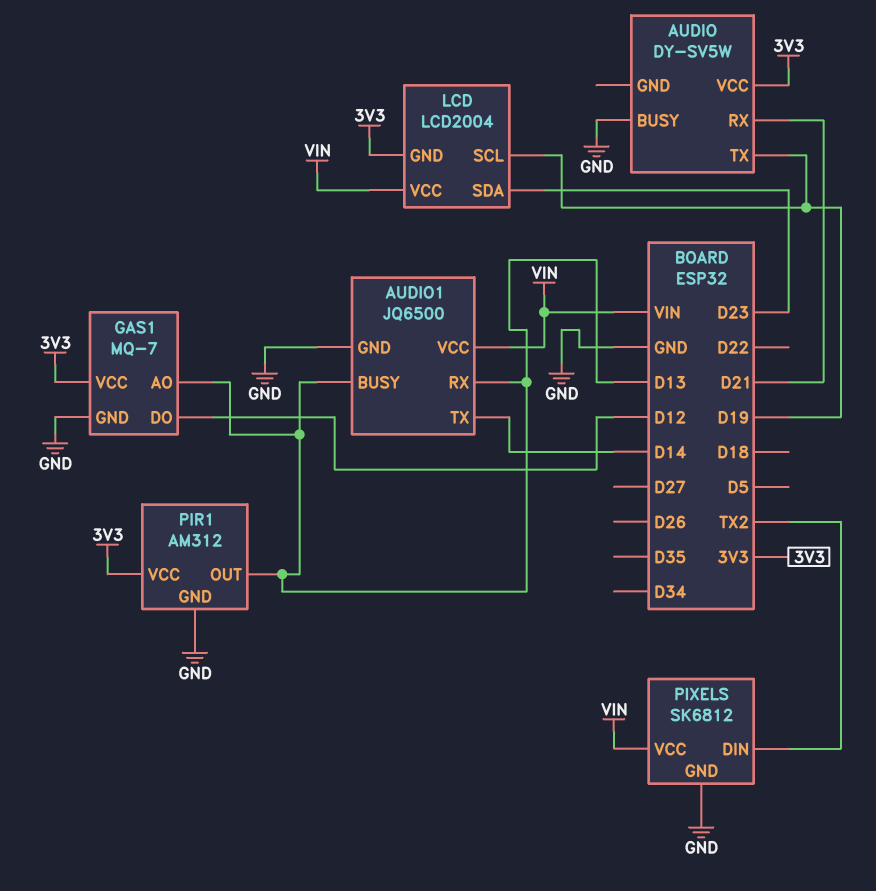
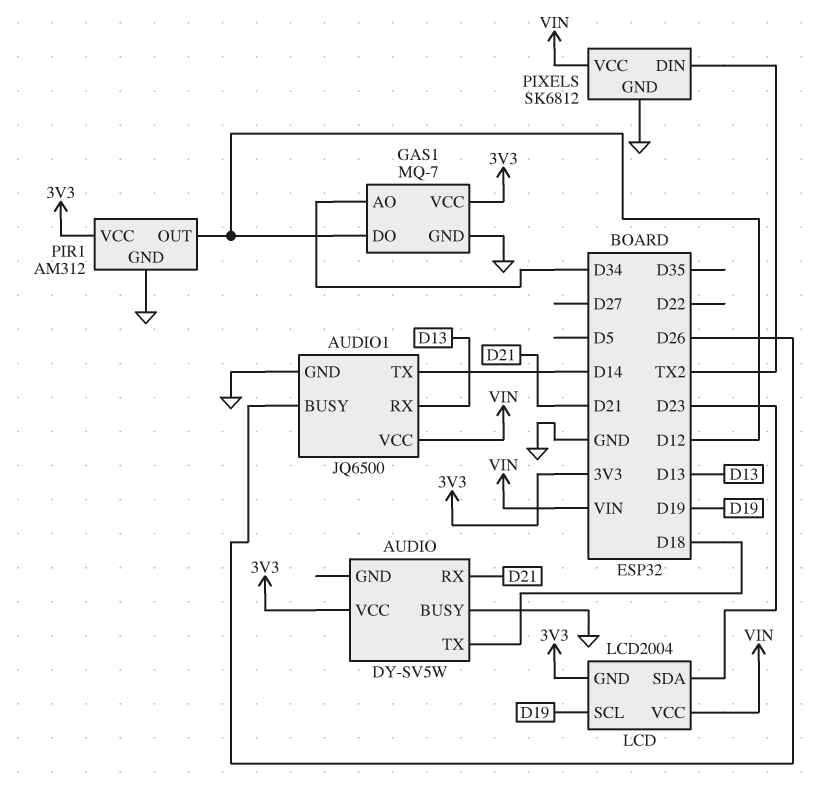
AUDIO pin TX: D19 -> D18
AUDIO1 pin BUSY: D13 -> D26
GAS1 pin AO: D13 -> D34
PIR1 pin OUT: D13 -> D12

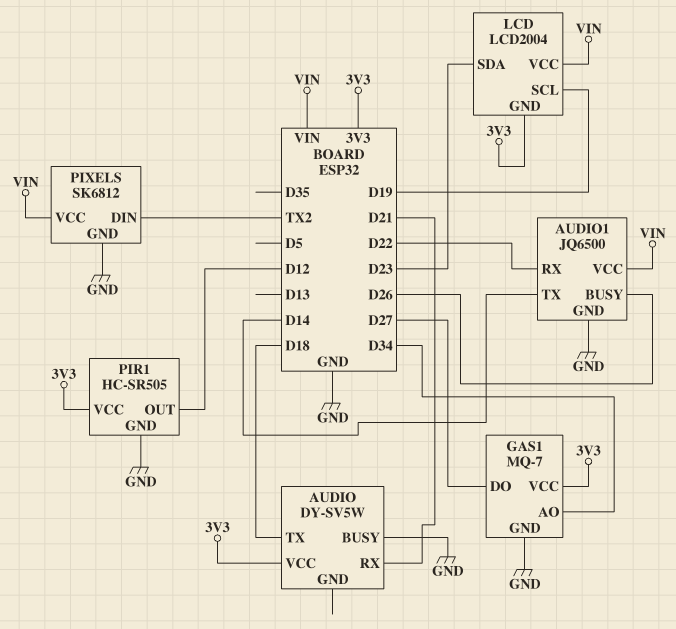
AUDIO1 pin RX: D13 -> D22
GAS1 pin DO: D12 -> D27
PIR1: AM312 -> HC-SR505

